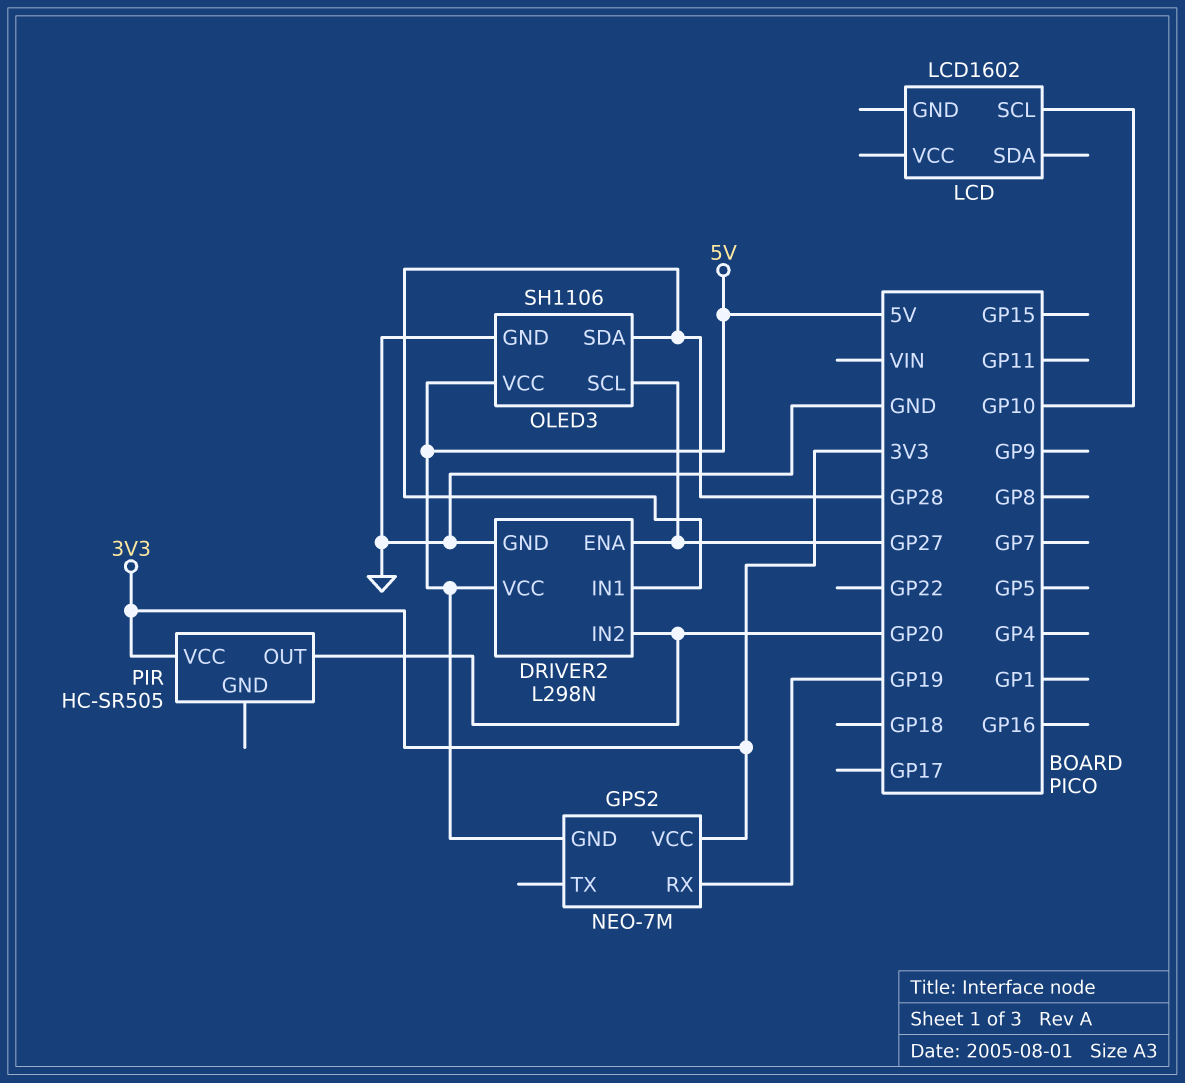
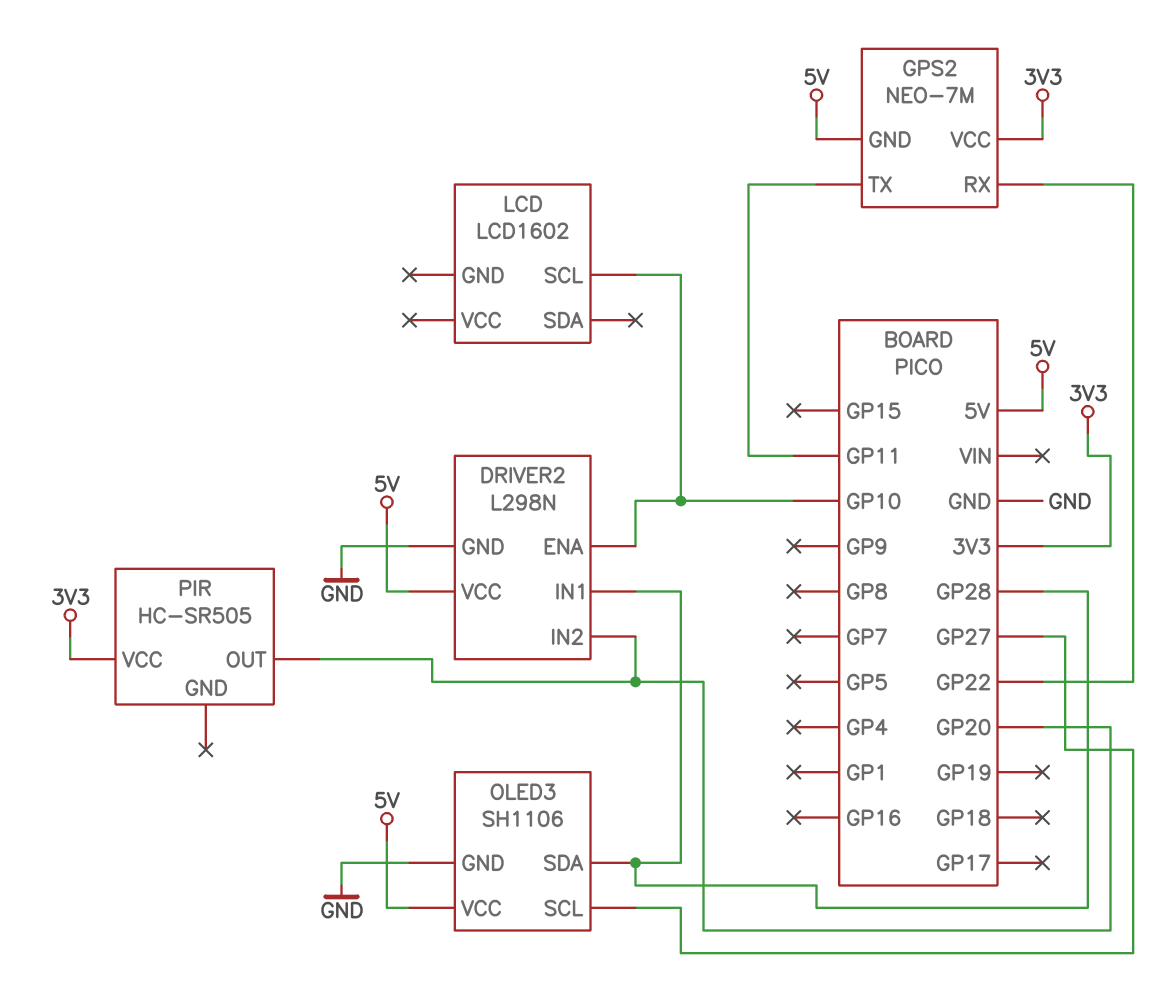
DRIVER2 pin ENA: GP27 -> GP10
GPS2 pin RX: GP19 -> GP22
GPS2 pin TX: none -> GP11

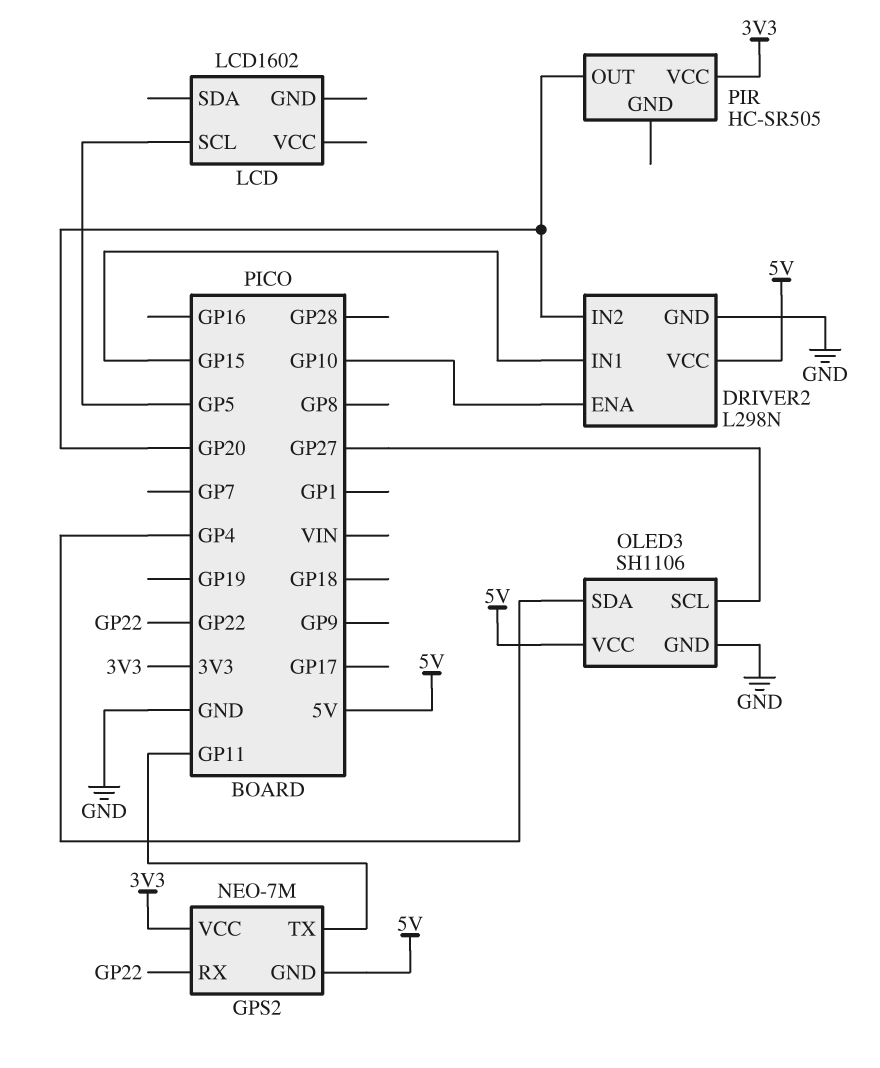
DRIVER2 pin IN1: GP28 -> GP15
LCD pin SCL: GP10 -> GP5
OLED3 pin SDA: GP28 -> GP4

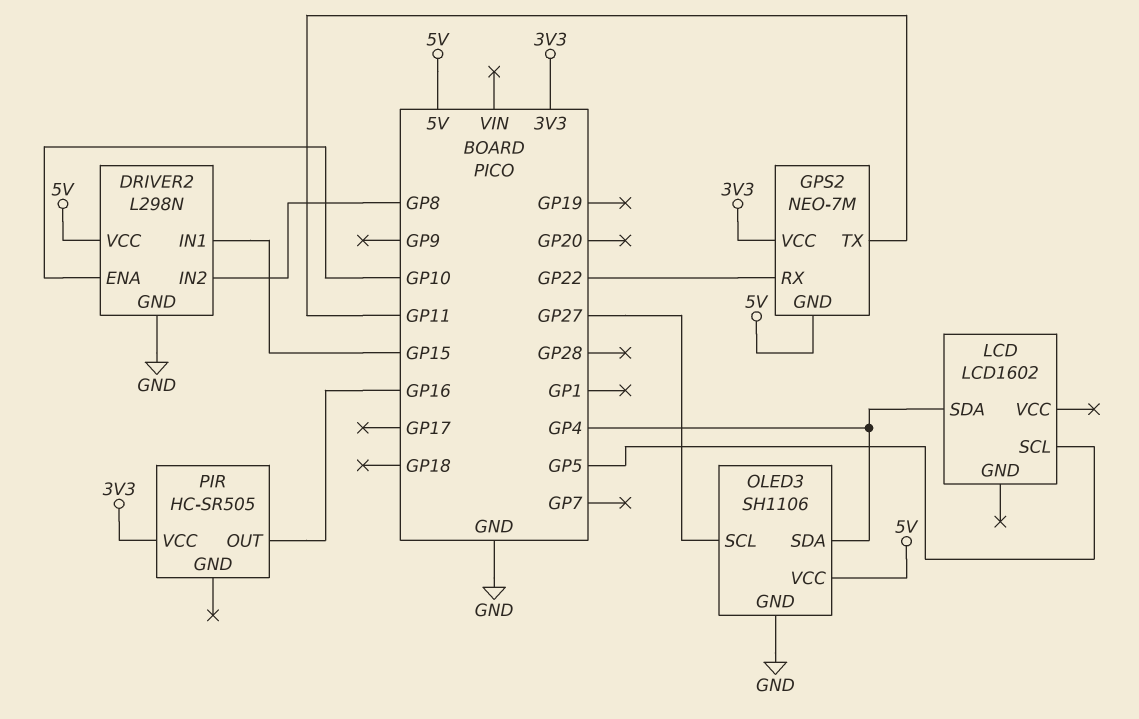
DRIVER2 pin IN2: GP20 -> GP8
LCD pin SDA: none -> GP4
PIR pin OUT: GP20 -> GP16

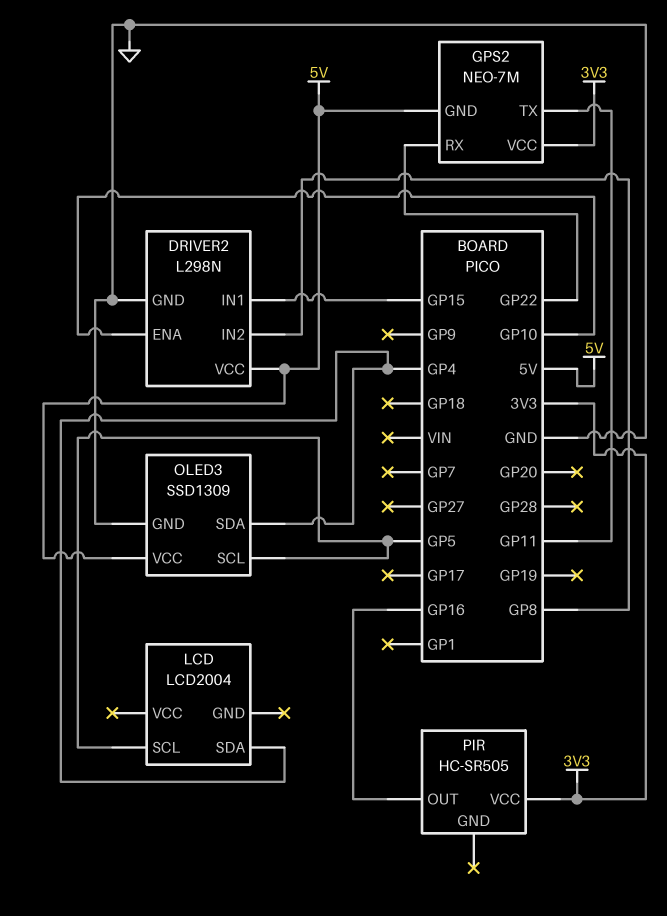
LCD: LCD1602 -> LCD2004
OLED3: SH1106 -> SSD1309
OLED3 pin SCL: GP27 -> GP5

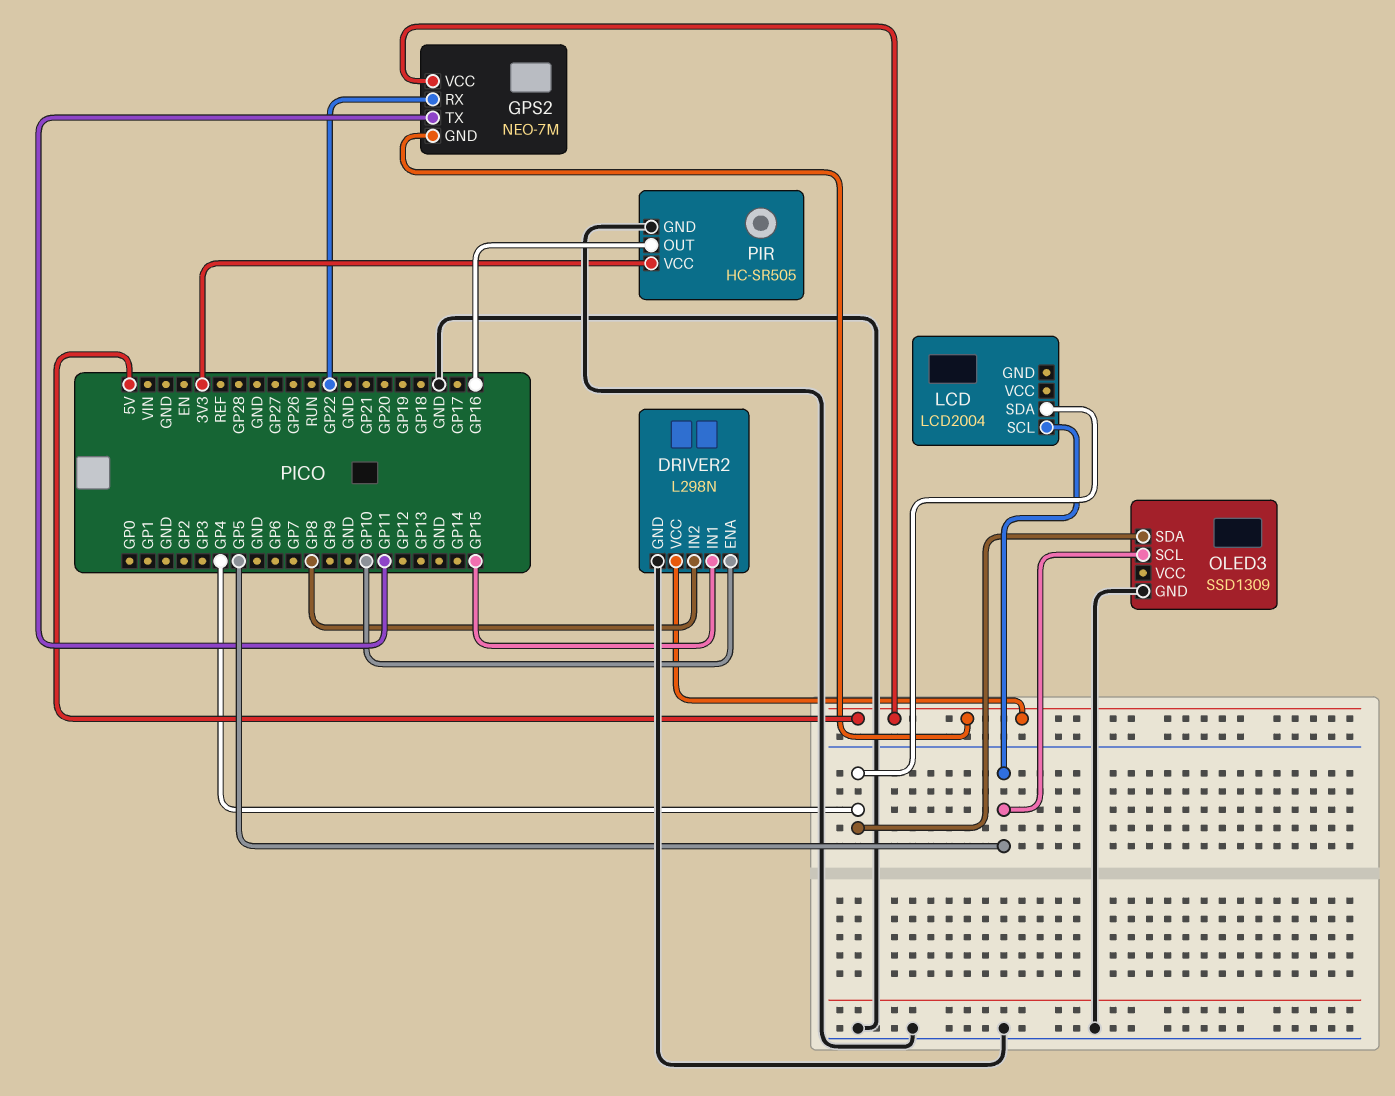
GPS2 pin VCC: 3V3 -> 5V
OLED3 pin VCC: 5V -> none
PIR pin GND: none -> GND

